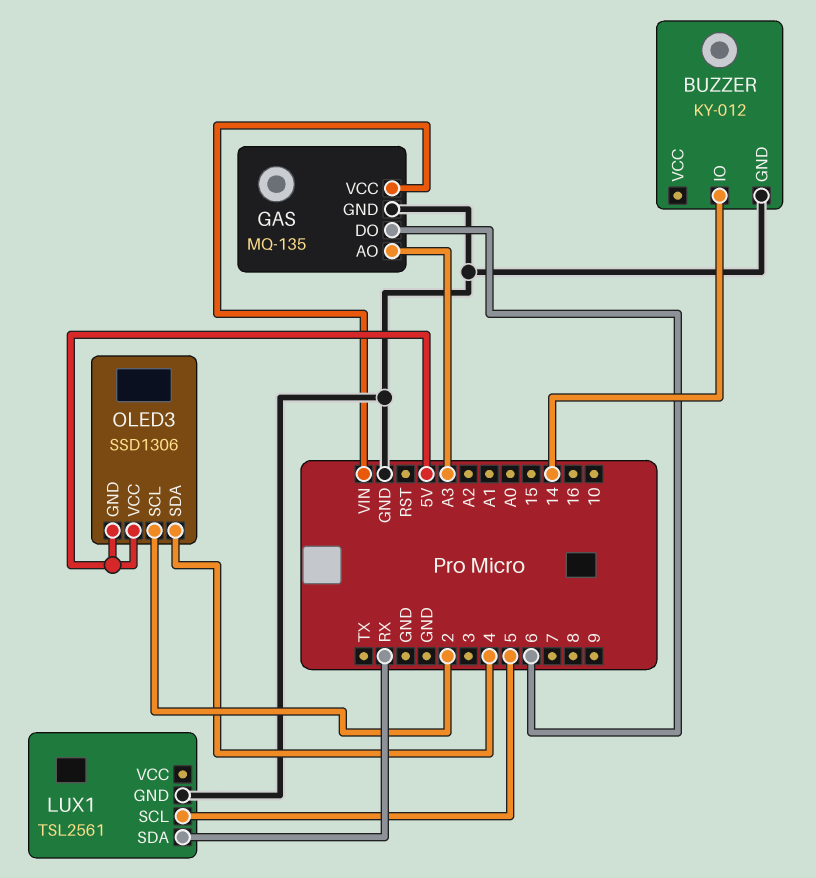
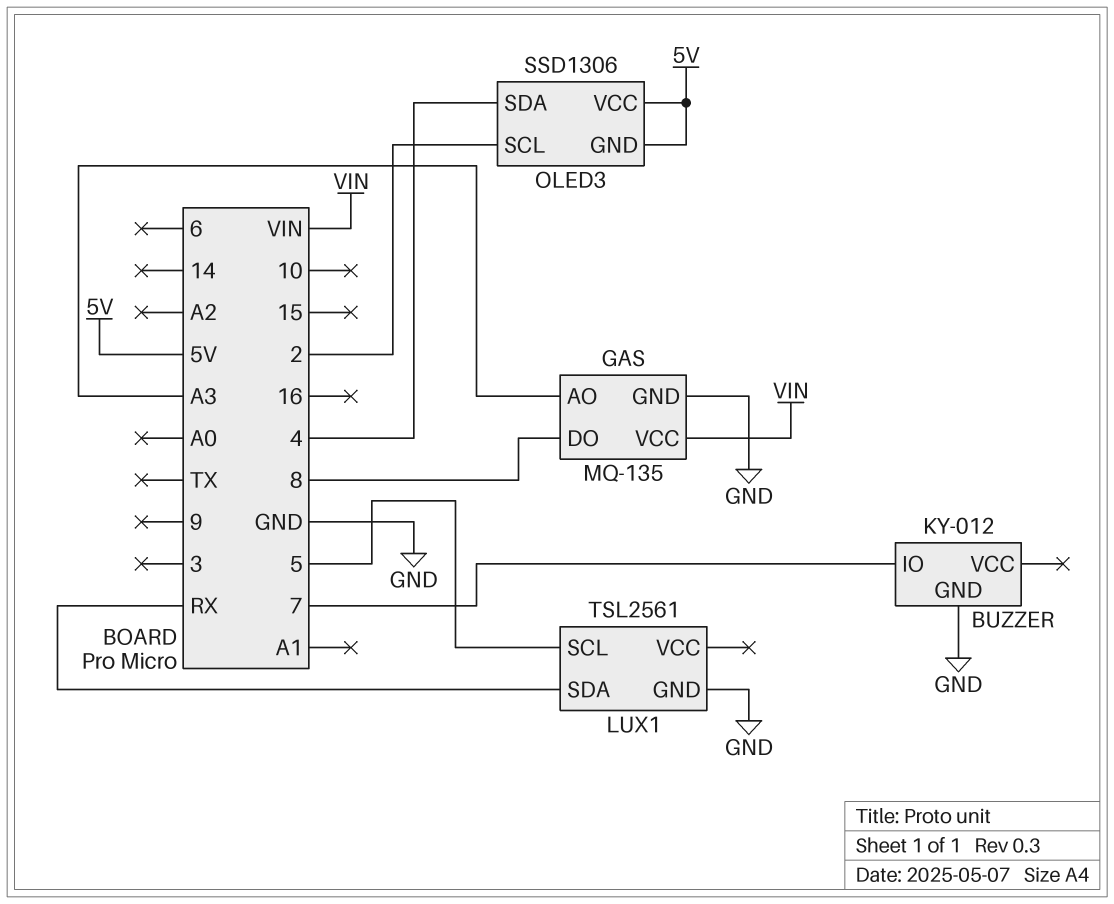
BUZZER pin IO: 14 -> 7
GAS pin DO: 6 -> 8

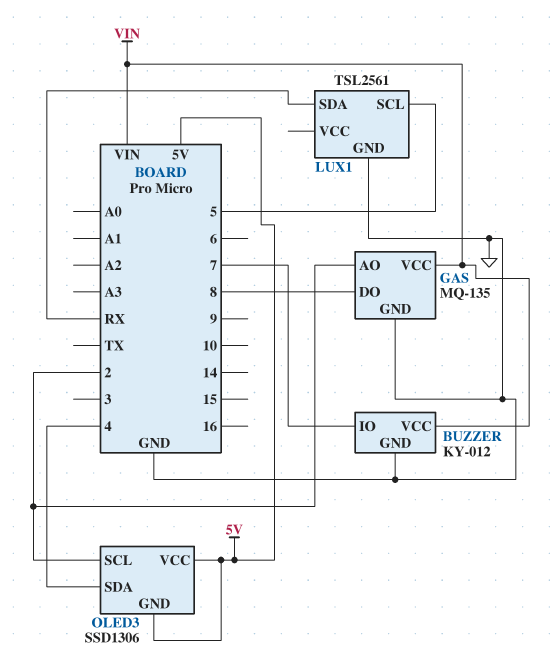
BUZZER pin VCC: none -> VIN
GAS pin AO: A3 -> 2

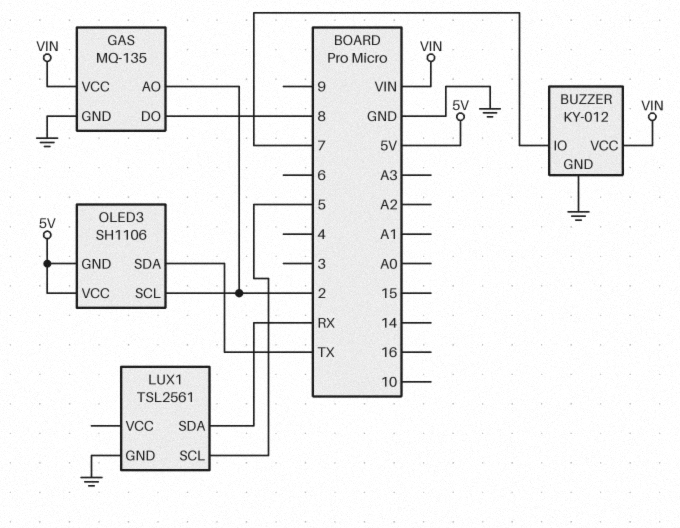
OLED3: SSD1306 -> SH1106
OLED3 pin SDA: 4 -> TX

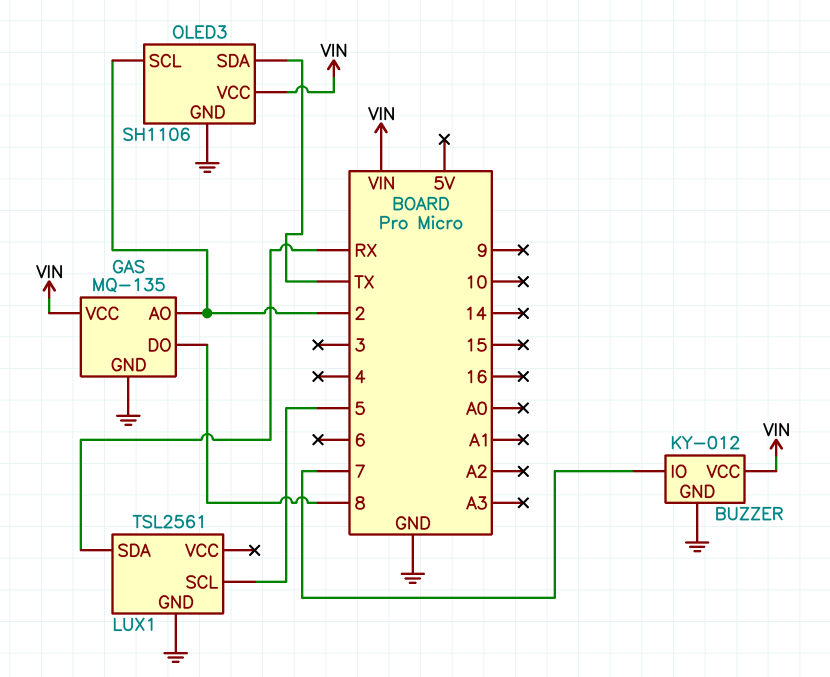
OLED3 pin GND: 5V -> GND
OLED3 pin VCC: 5V -> VIN

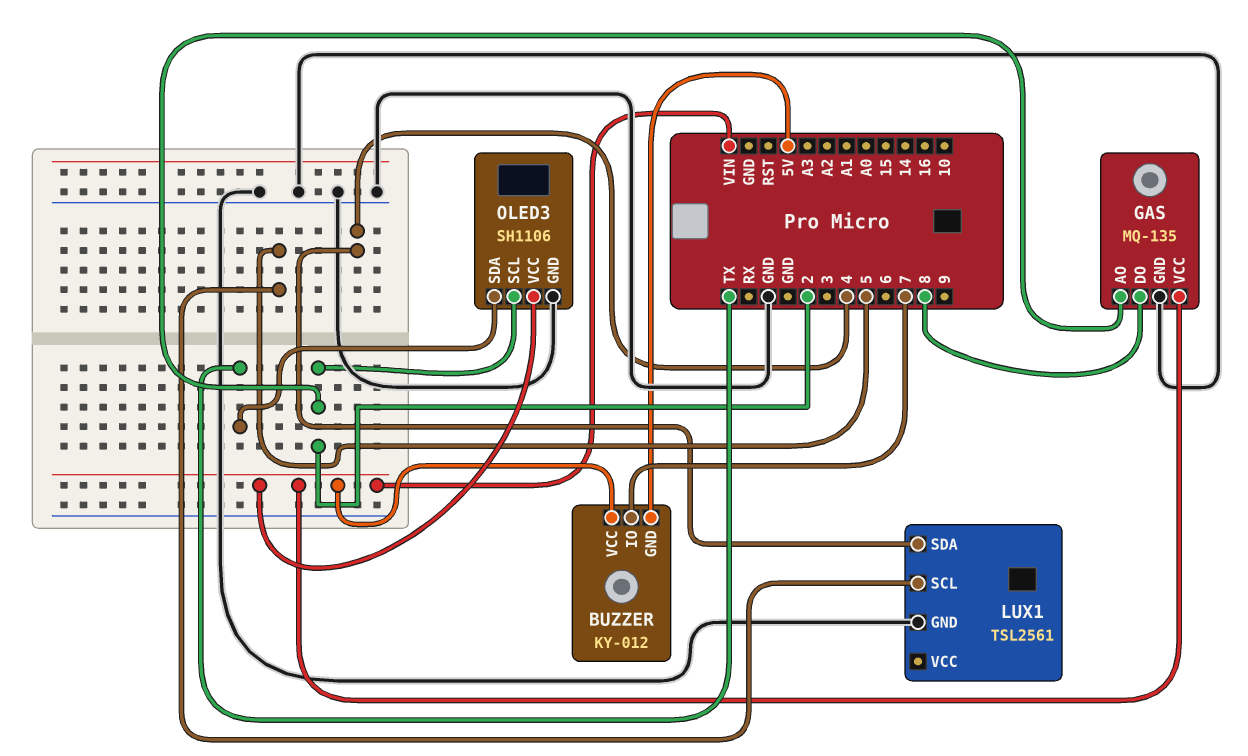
BUZZER pin GND: GND -> 5V
LUX1 pin SDA: RX -> 4

